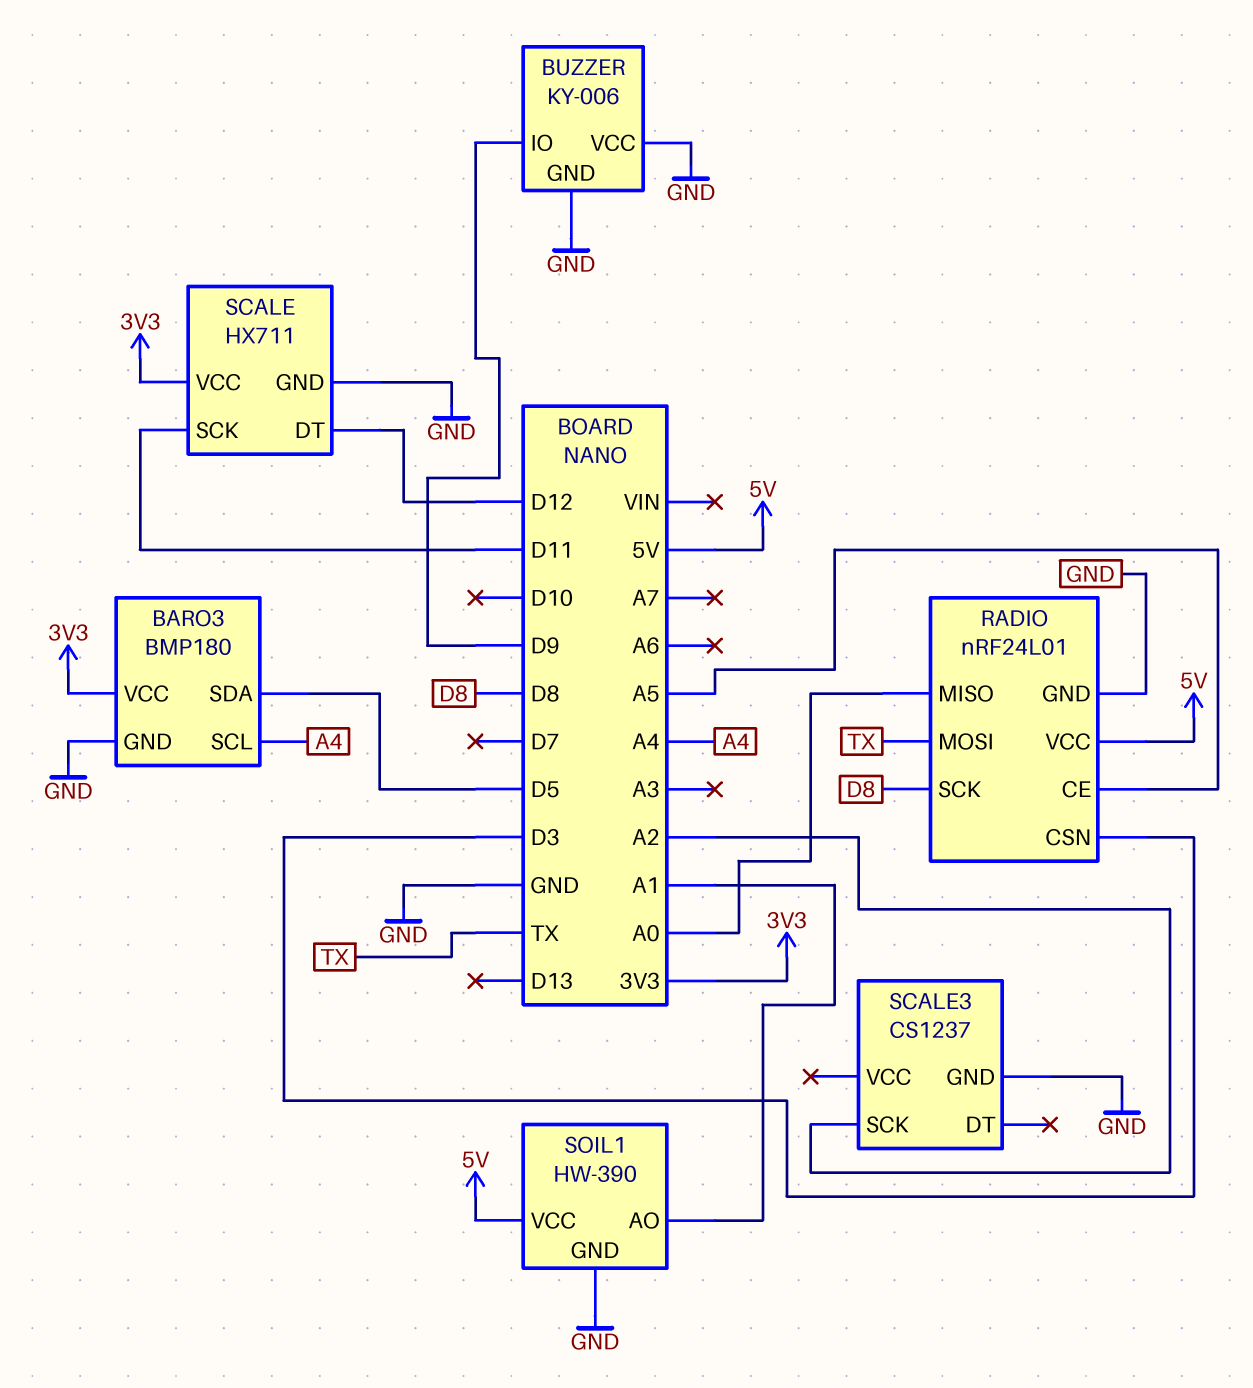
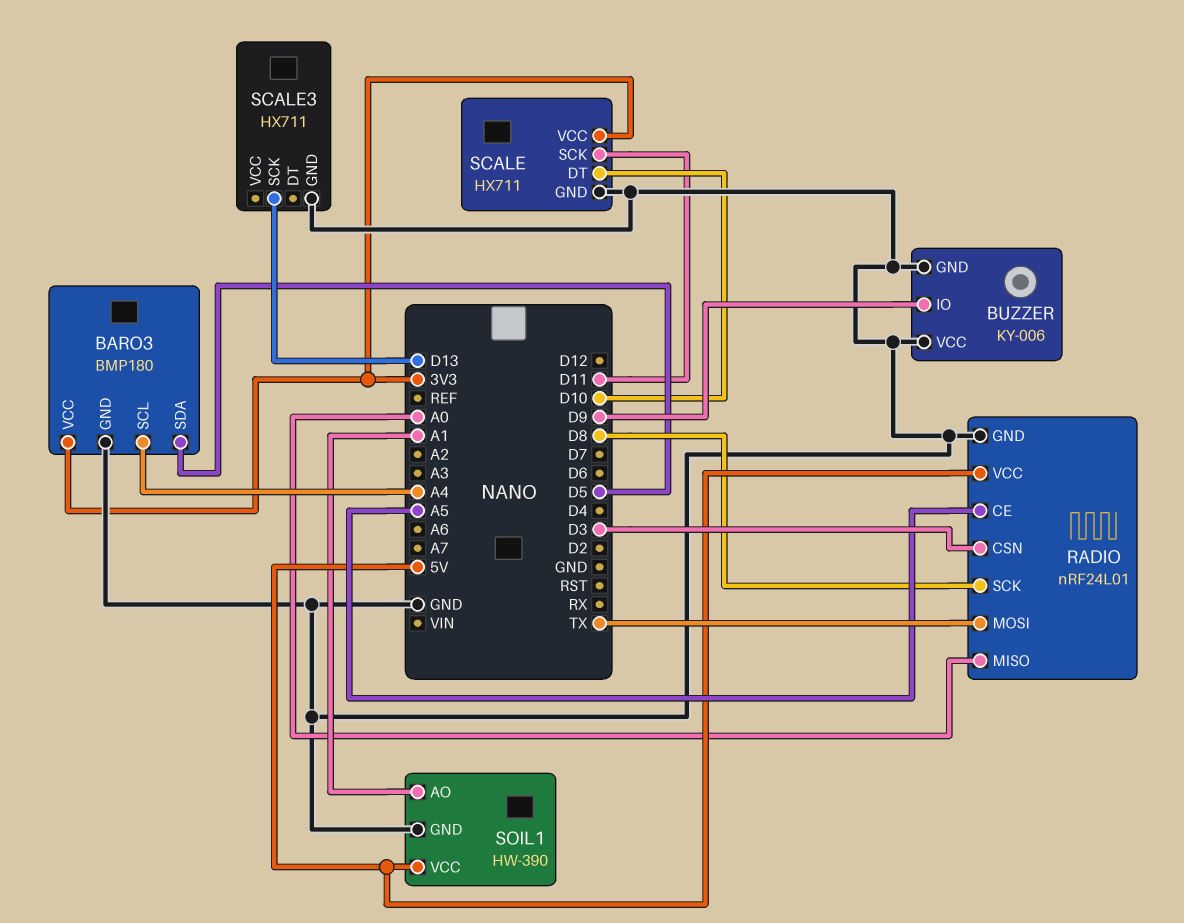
SCALE pin DT: D12 -> D10
SCALE3: CS1237 -> HX711
SCALE3 pin SCK: A2 -> D13

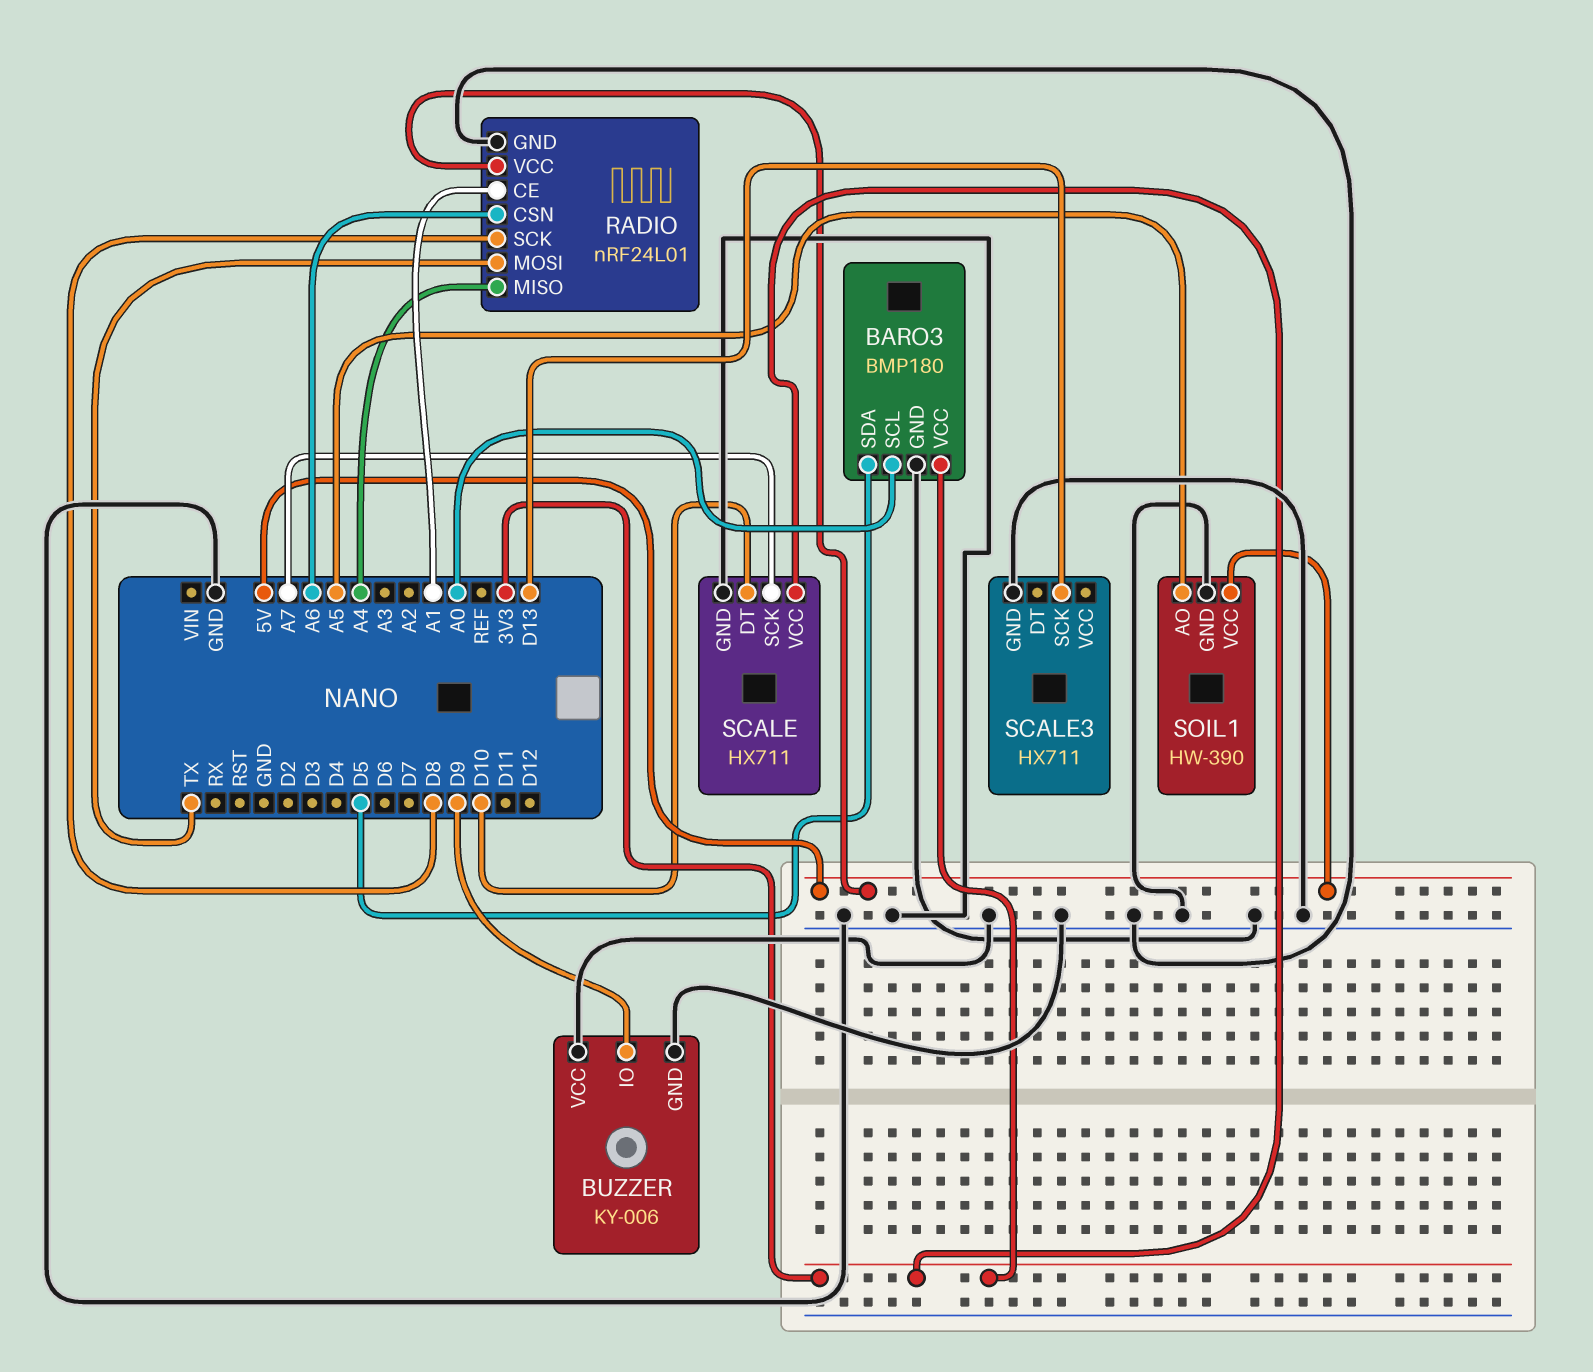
BARO3 pin SCL: A4 -> A0
RADIO pin CE: A5 -> A1
RADIO pin CSN: D3 -> A6
RADIO pin MISO: A0 -> A4
SCALE pin SCK: D11 -> A7
SOIL1 pin AO: A1 -> A5

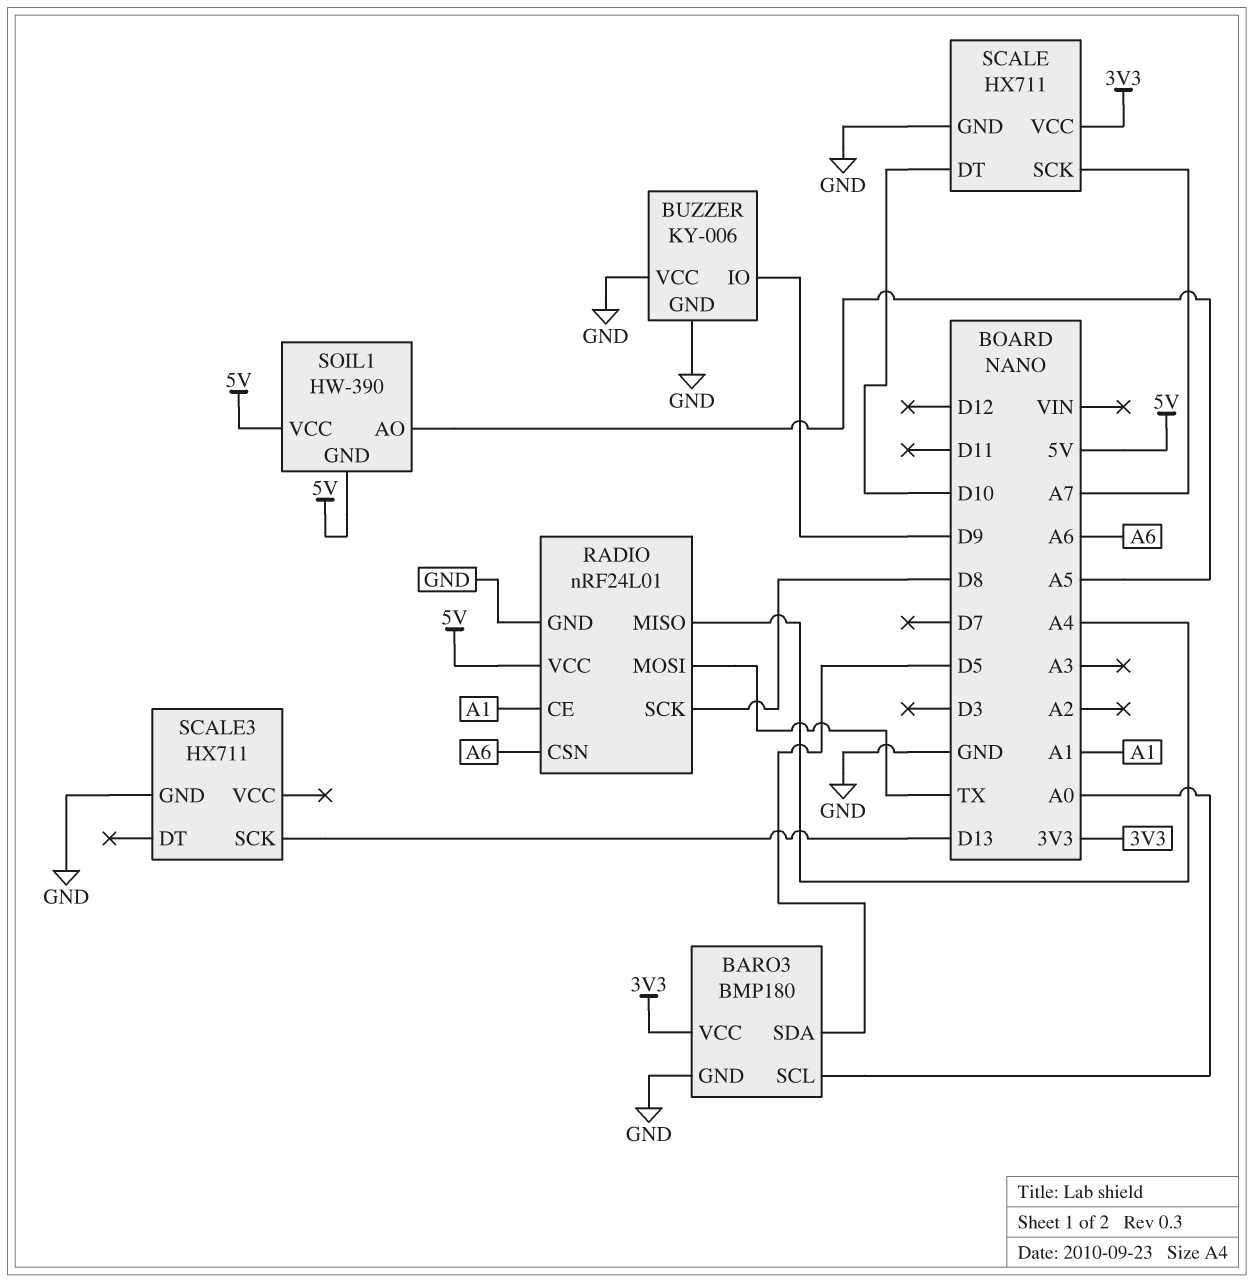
SOIL1 pin GND: GND -> 5V

